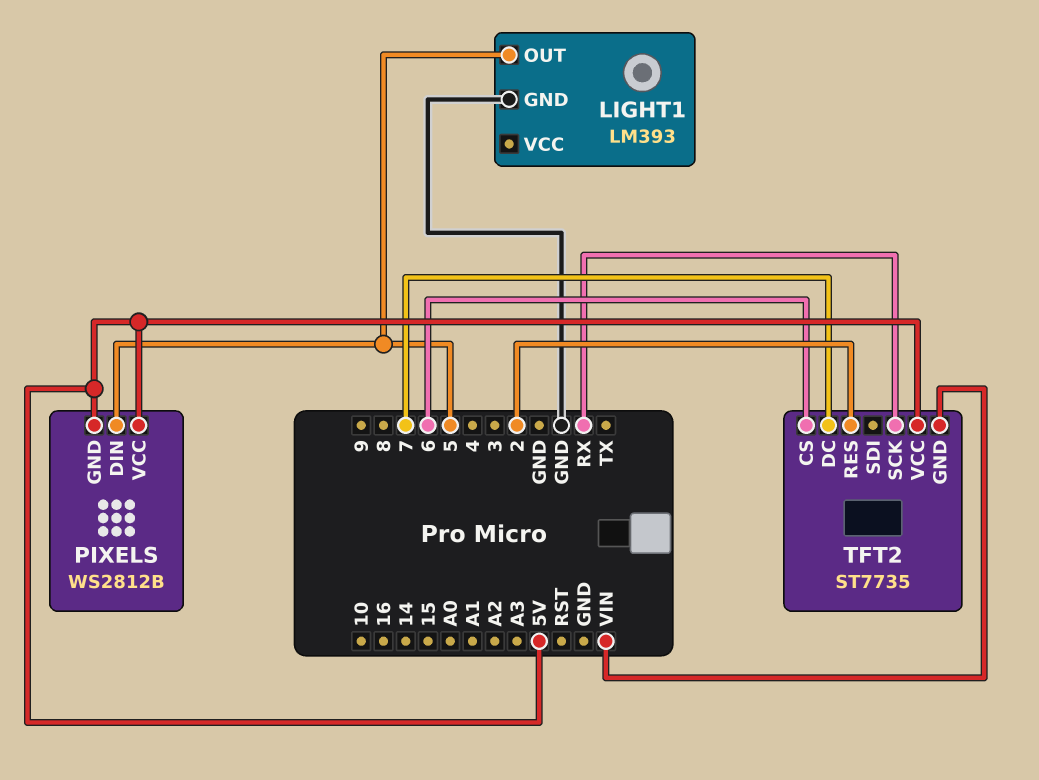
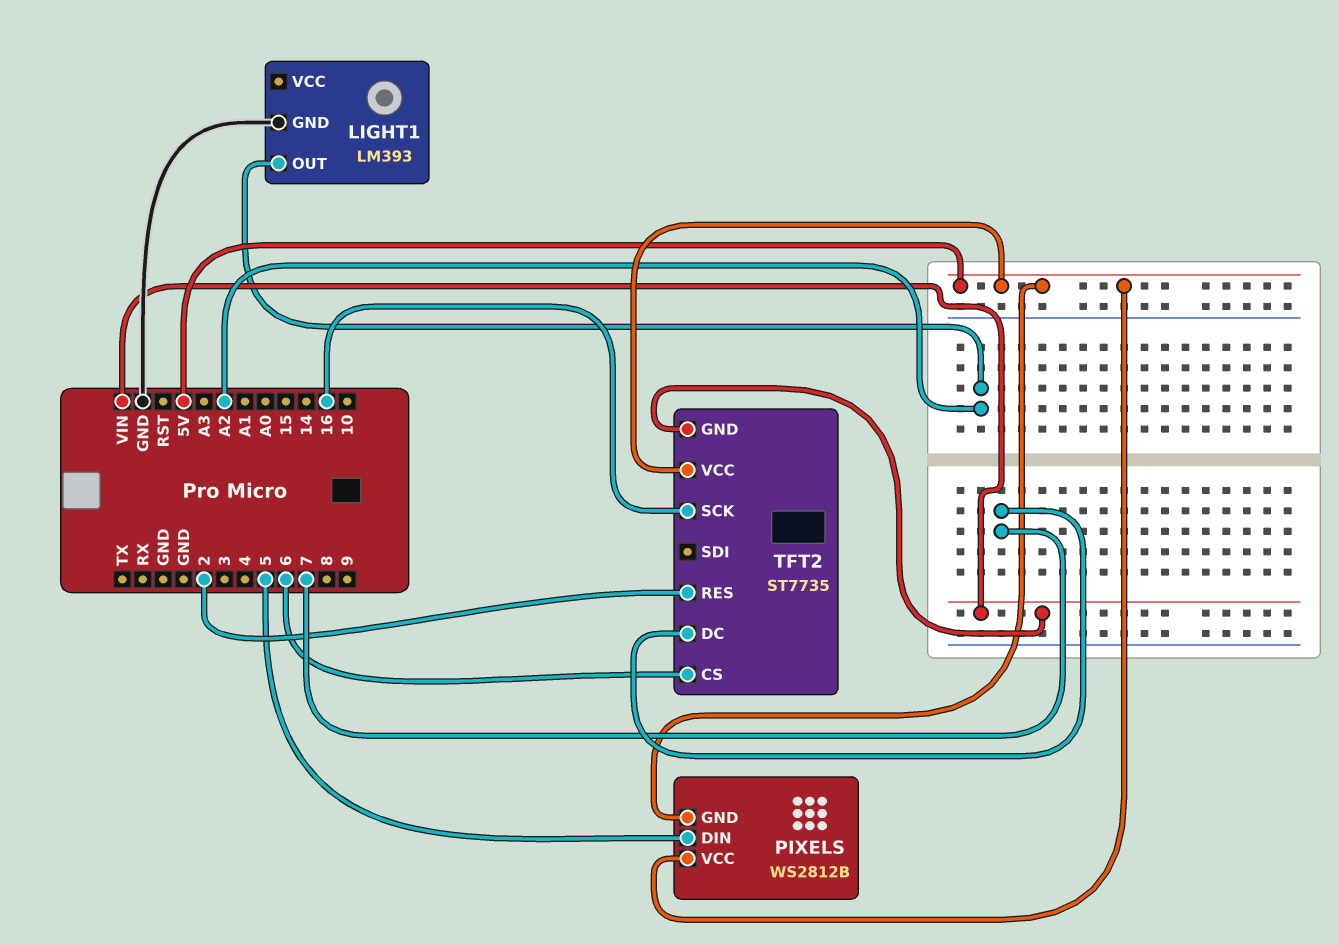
LIGHT1 pin OUT: 5 -> A2
TFT2 pin SCK: RX -> 16

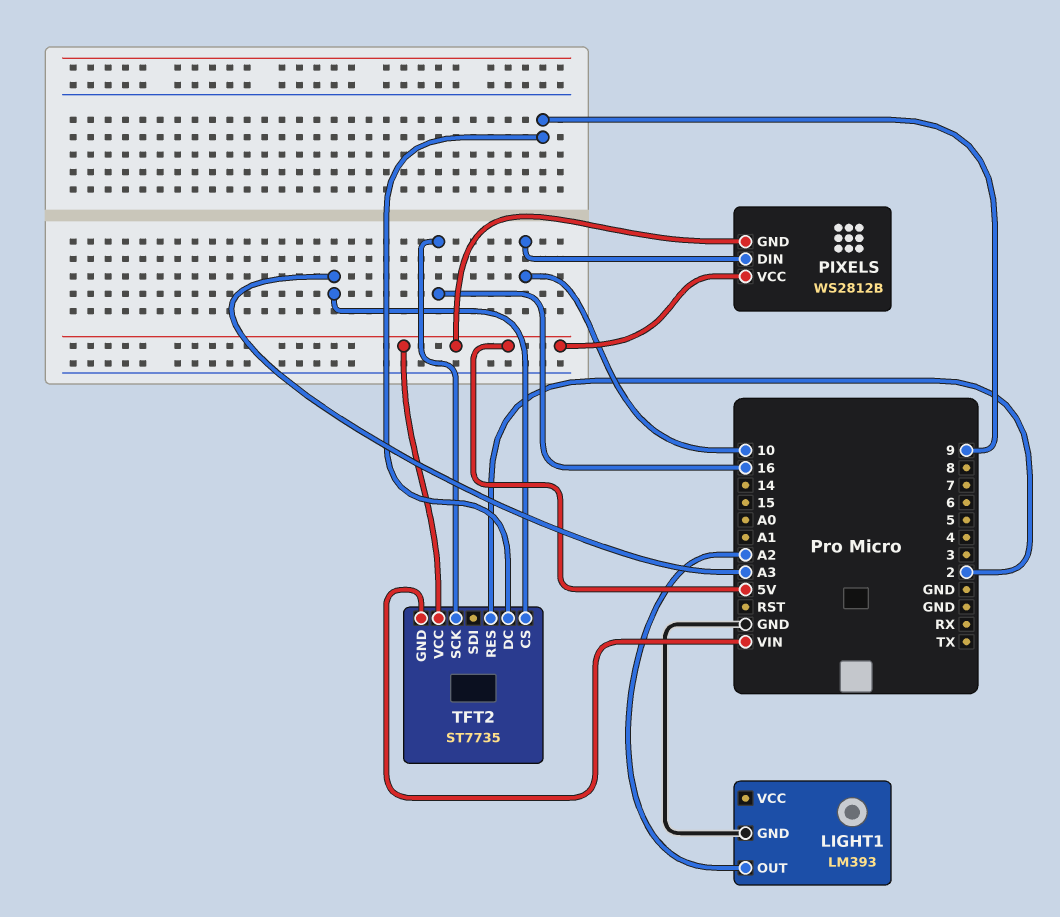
PIXELS pin DIN: 5 -> 10
TFT2 pin CS: 6 -> A3
TFT2 pin DC: 7 -> 9

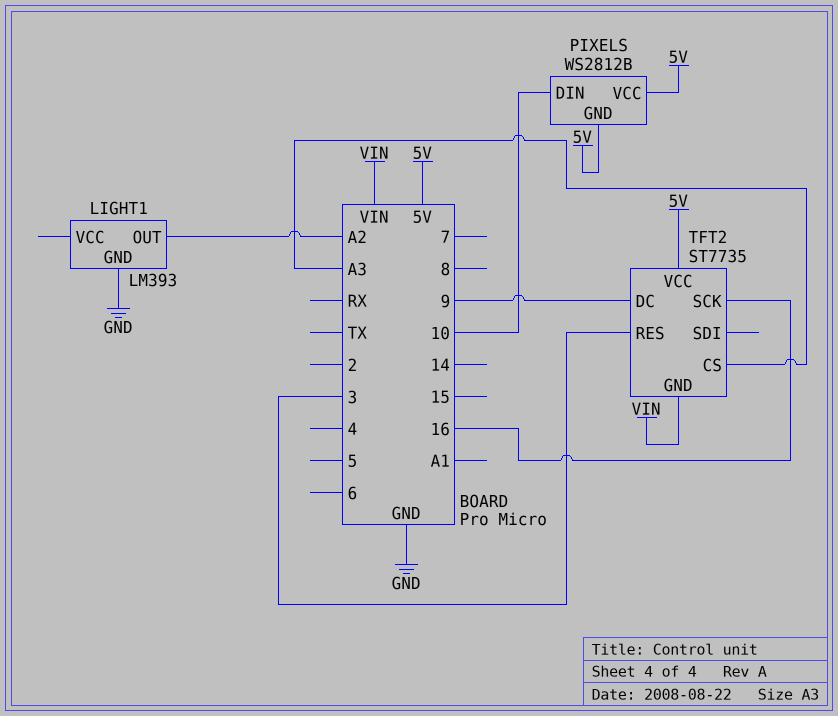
TFT2 pin RES: 2 -> 3

